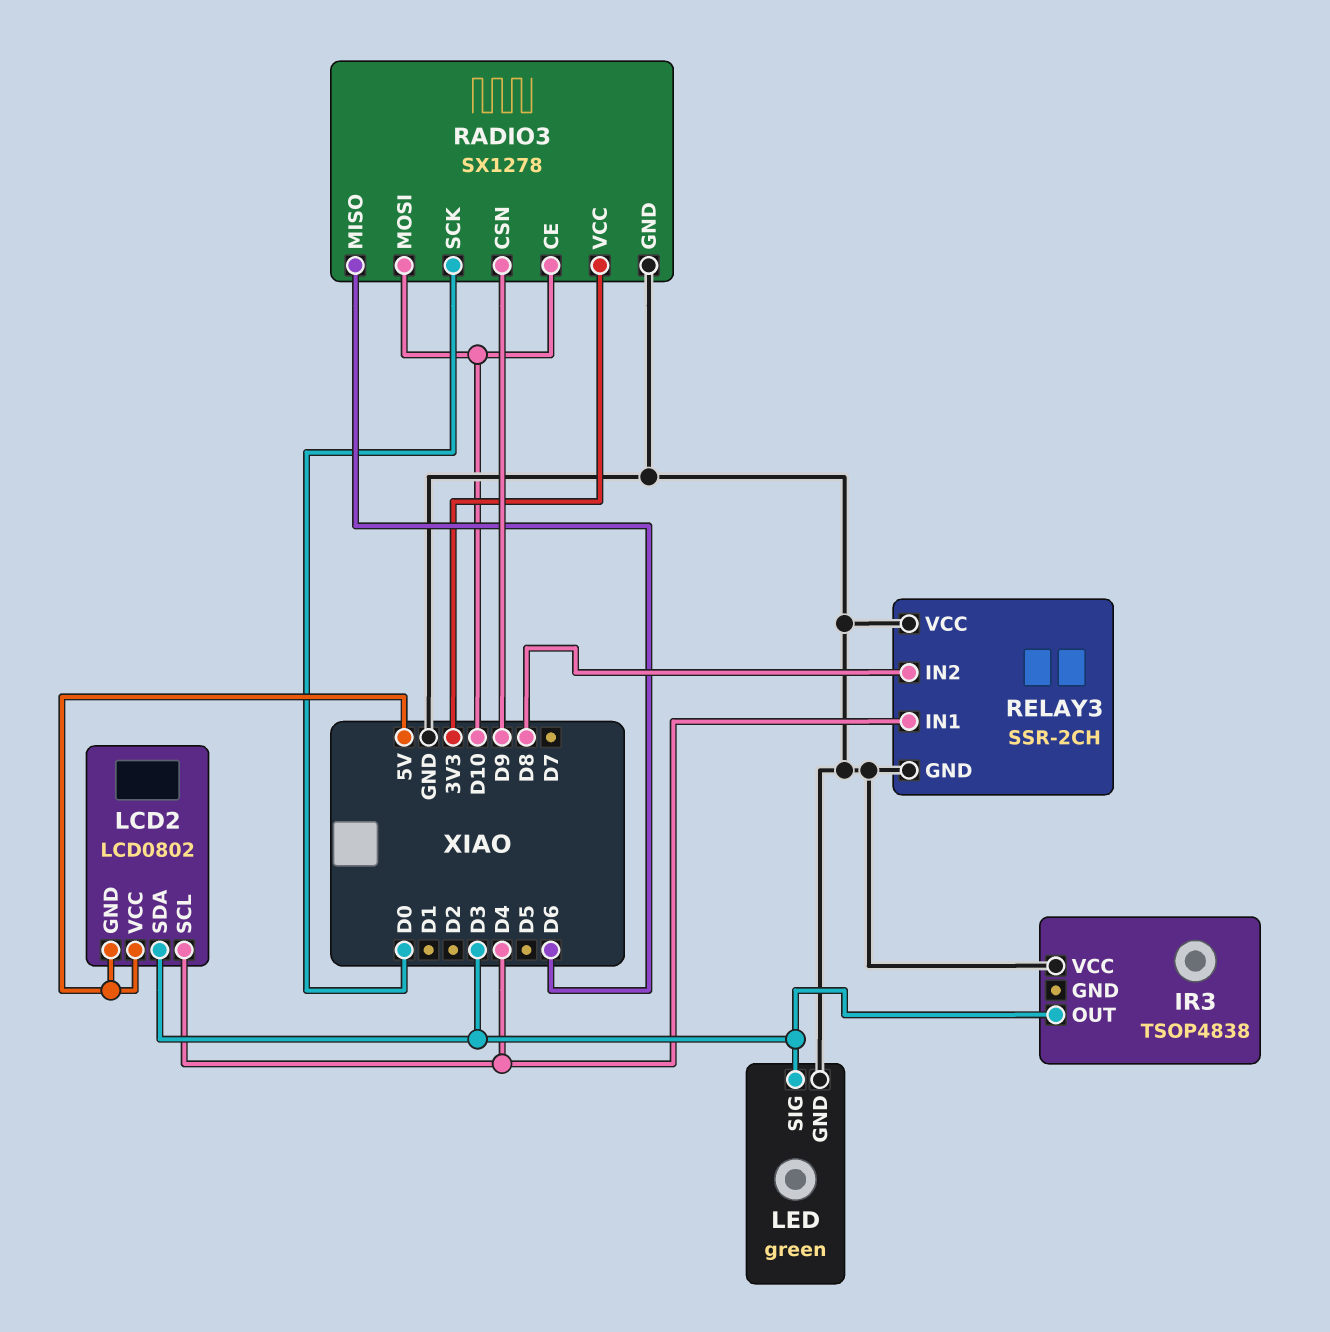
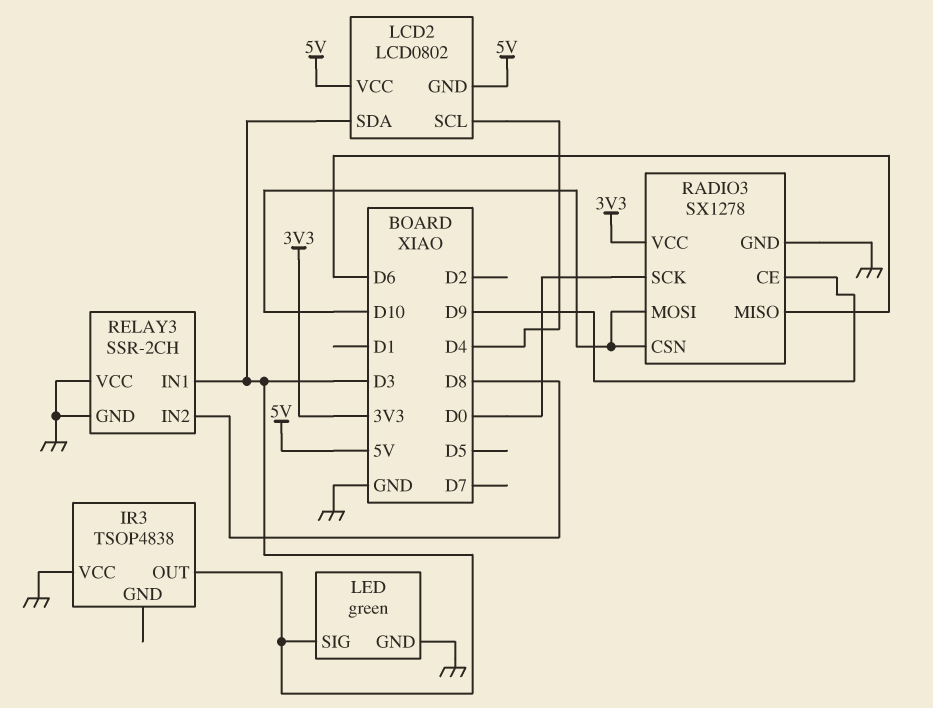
RADIO3 pin CE: D10 -> D9
RADIO3 pin CSN: D9 -> D10
RELAY3 pin IN1: D4 -> D3

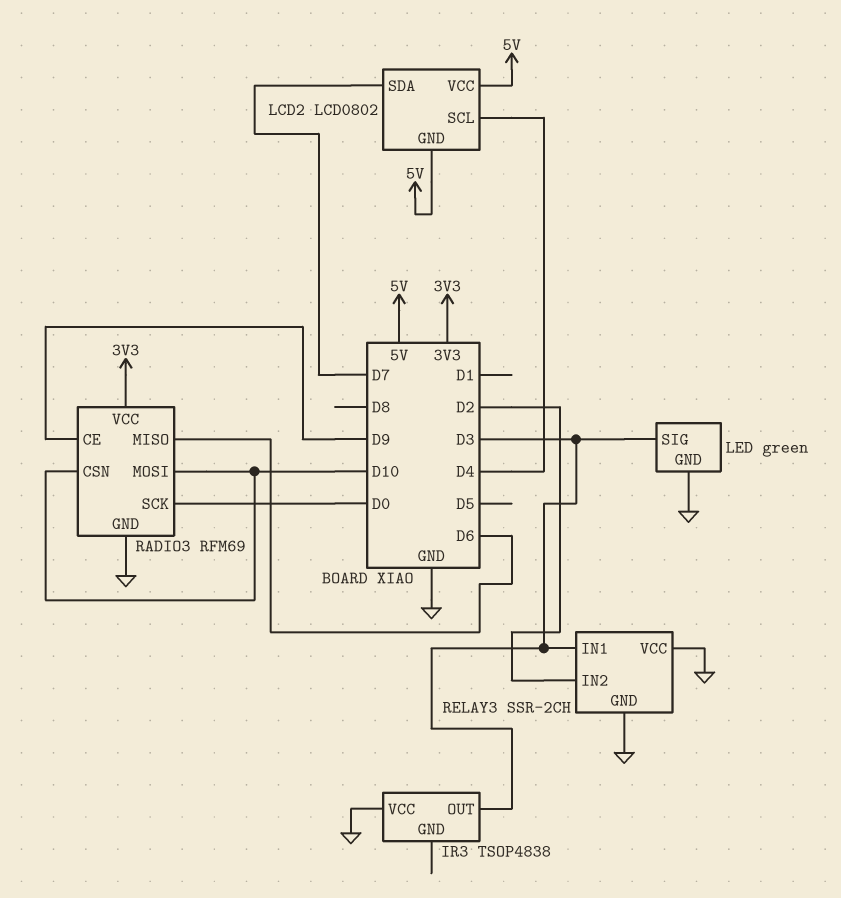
LCD2 pin SDA: D3 -> D7
RADIO3: SX1278 -> RFM69
RELAY3 pin IN2: D8 -> D2

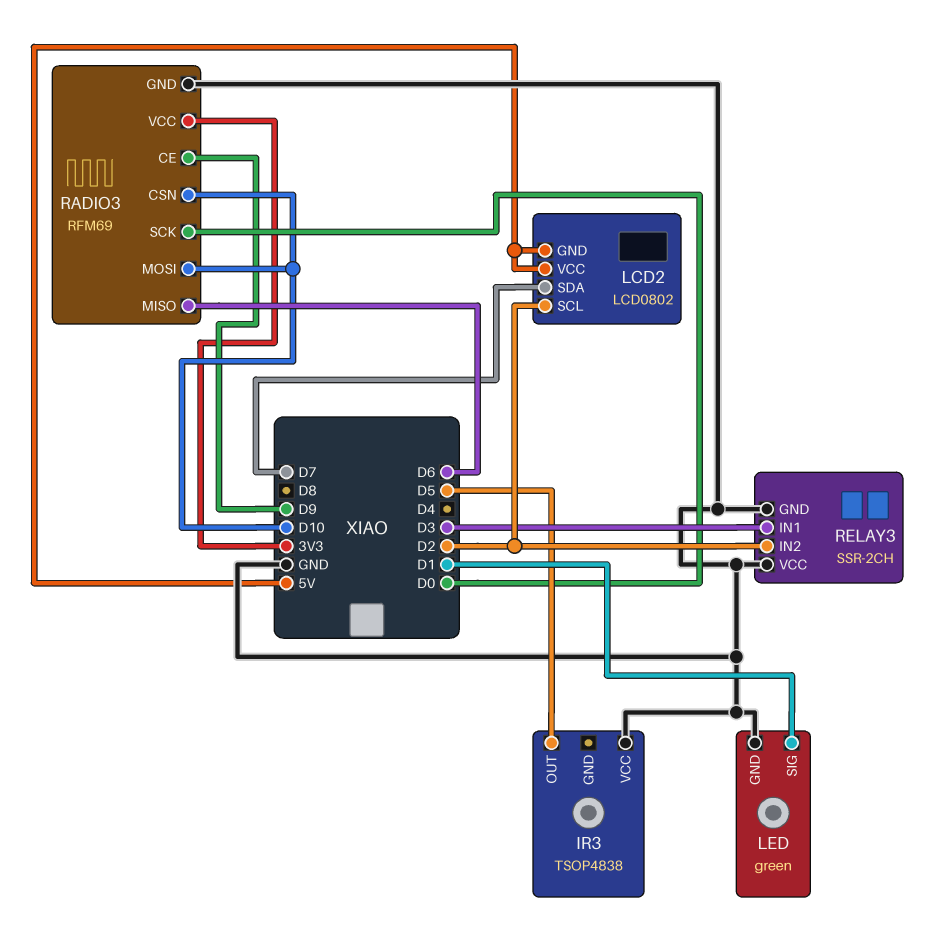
IR3 pin OUT: D3 -> D5
LCD2 pin SCL: D4 -> D2
LED pin SIG: D3 -> D1

